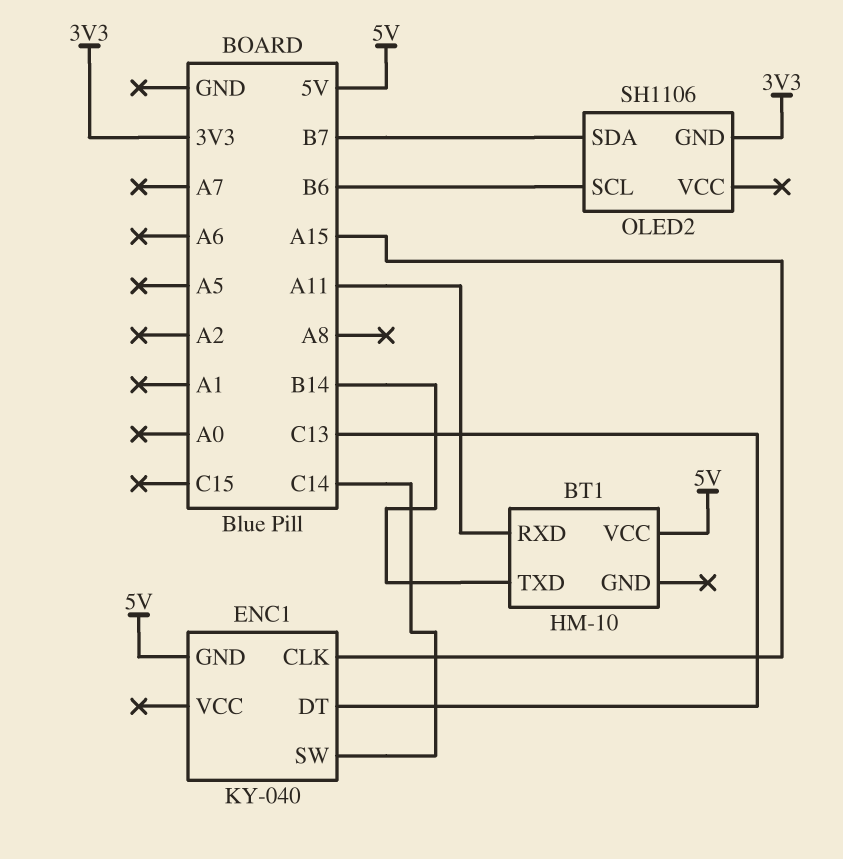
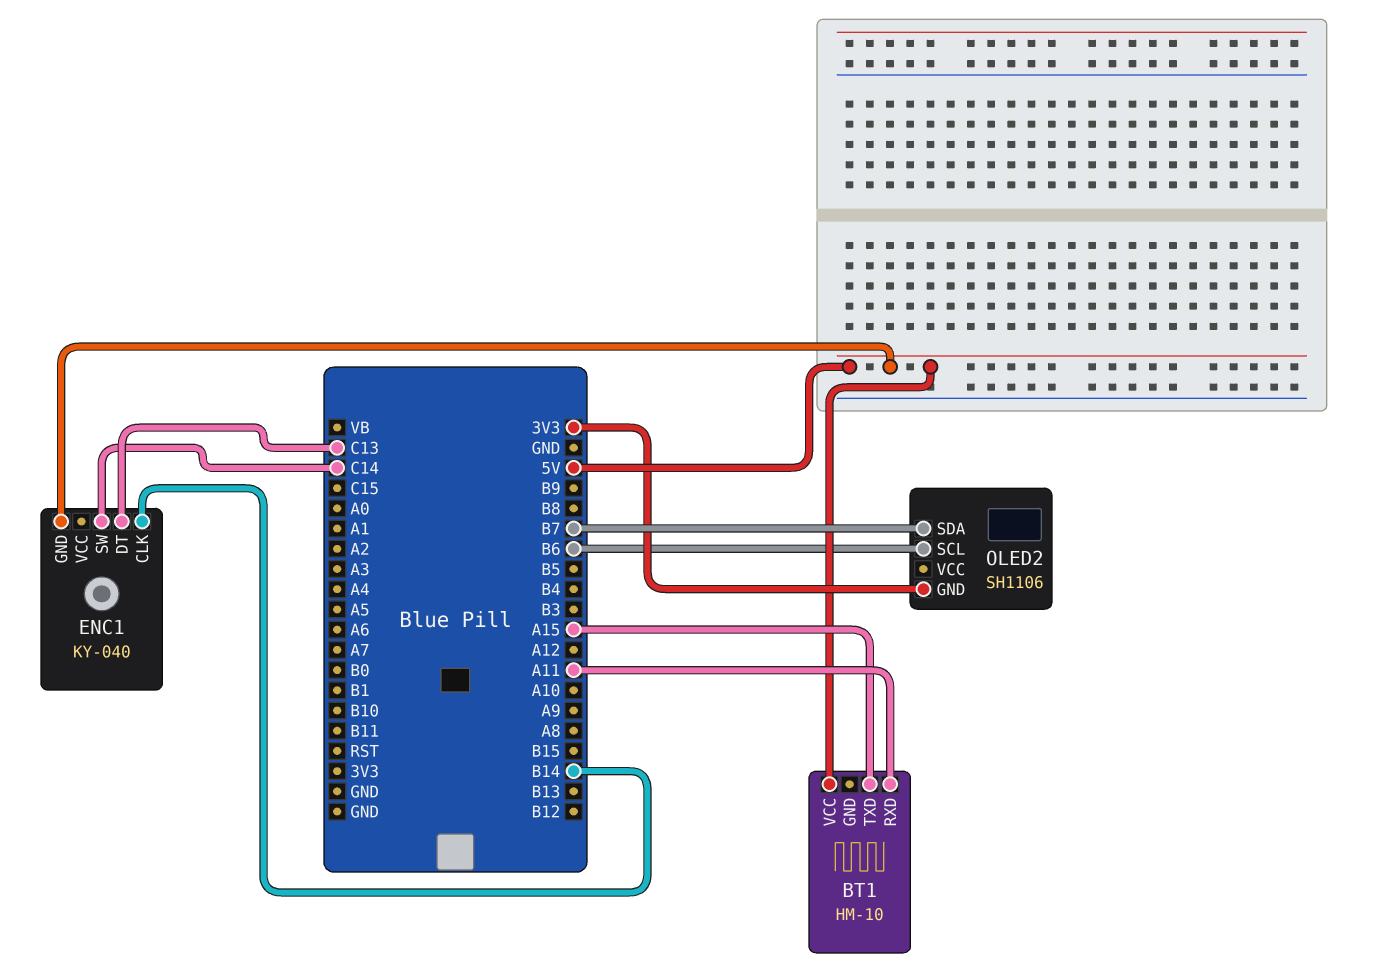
BT1 pin TXD: B14 -> A15
ENC1 pin CLK: A15 -> B14

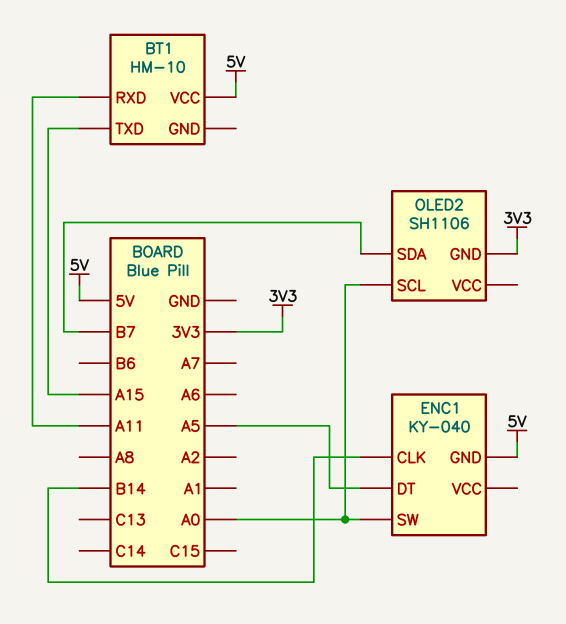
ENC1 pin DT: C13 -> A5
ENC1 pin SW: C14 -> A0
OLED2 pin SCL: B6 -> A0

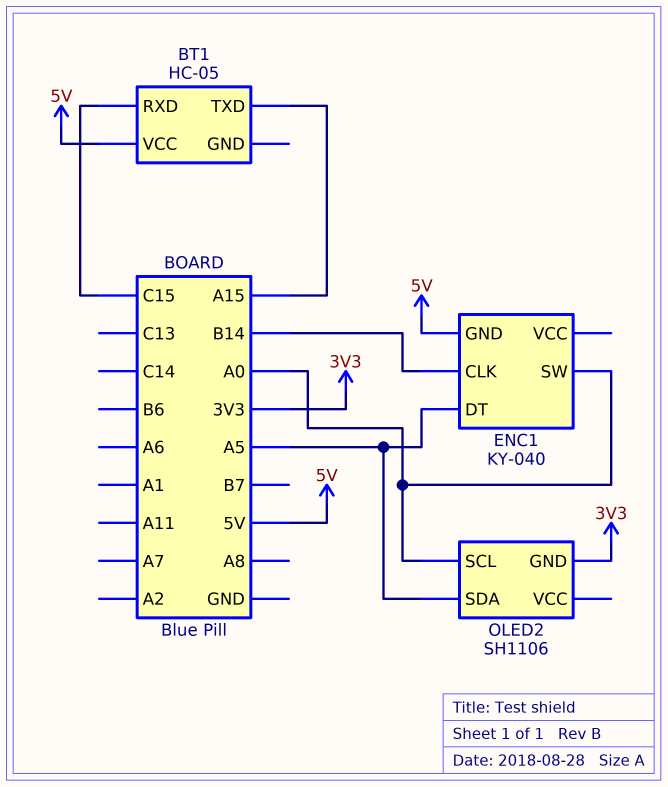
BT1: HM-10 -> HC-05
BT1 pin RXD: A11 -> C15
OLED2 pin SDA: B7 -> A5

